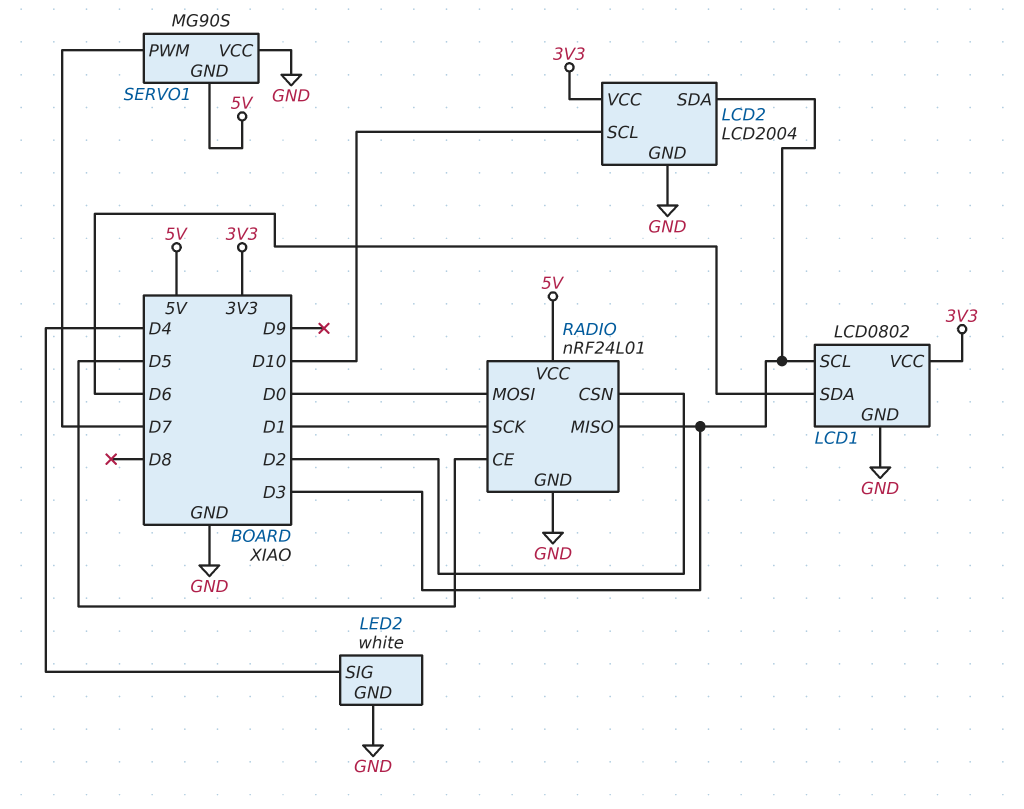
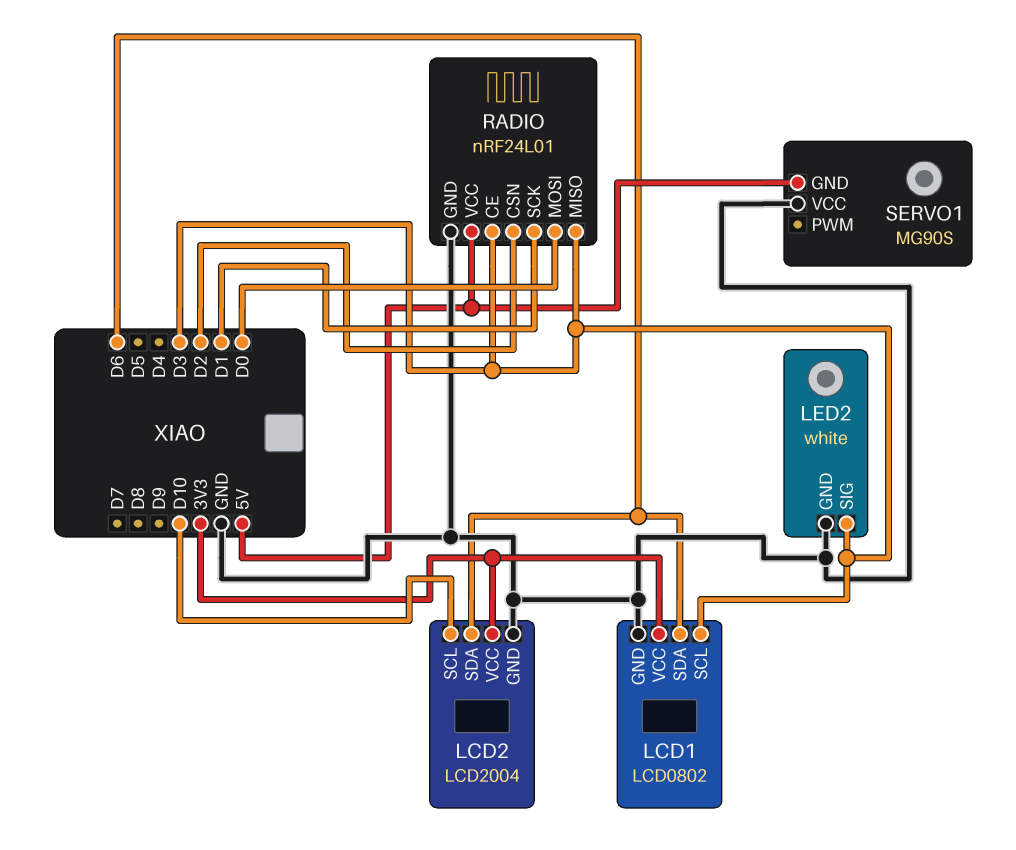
LCD2 pin SDA: D3 -> D6
LED2 pin SIG: D4 -> D3
RADIO pin CE: D5 -> D3
SERVO1 pin PWM: D7 -> none

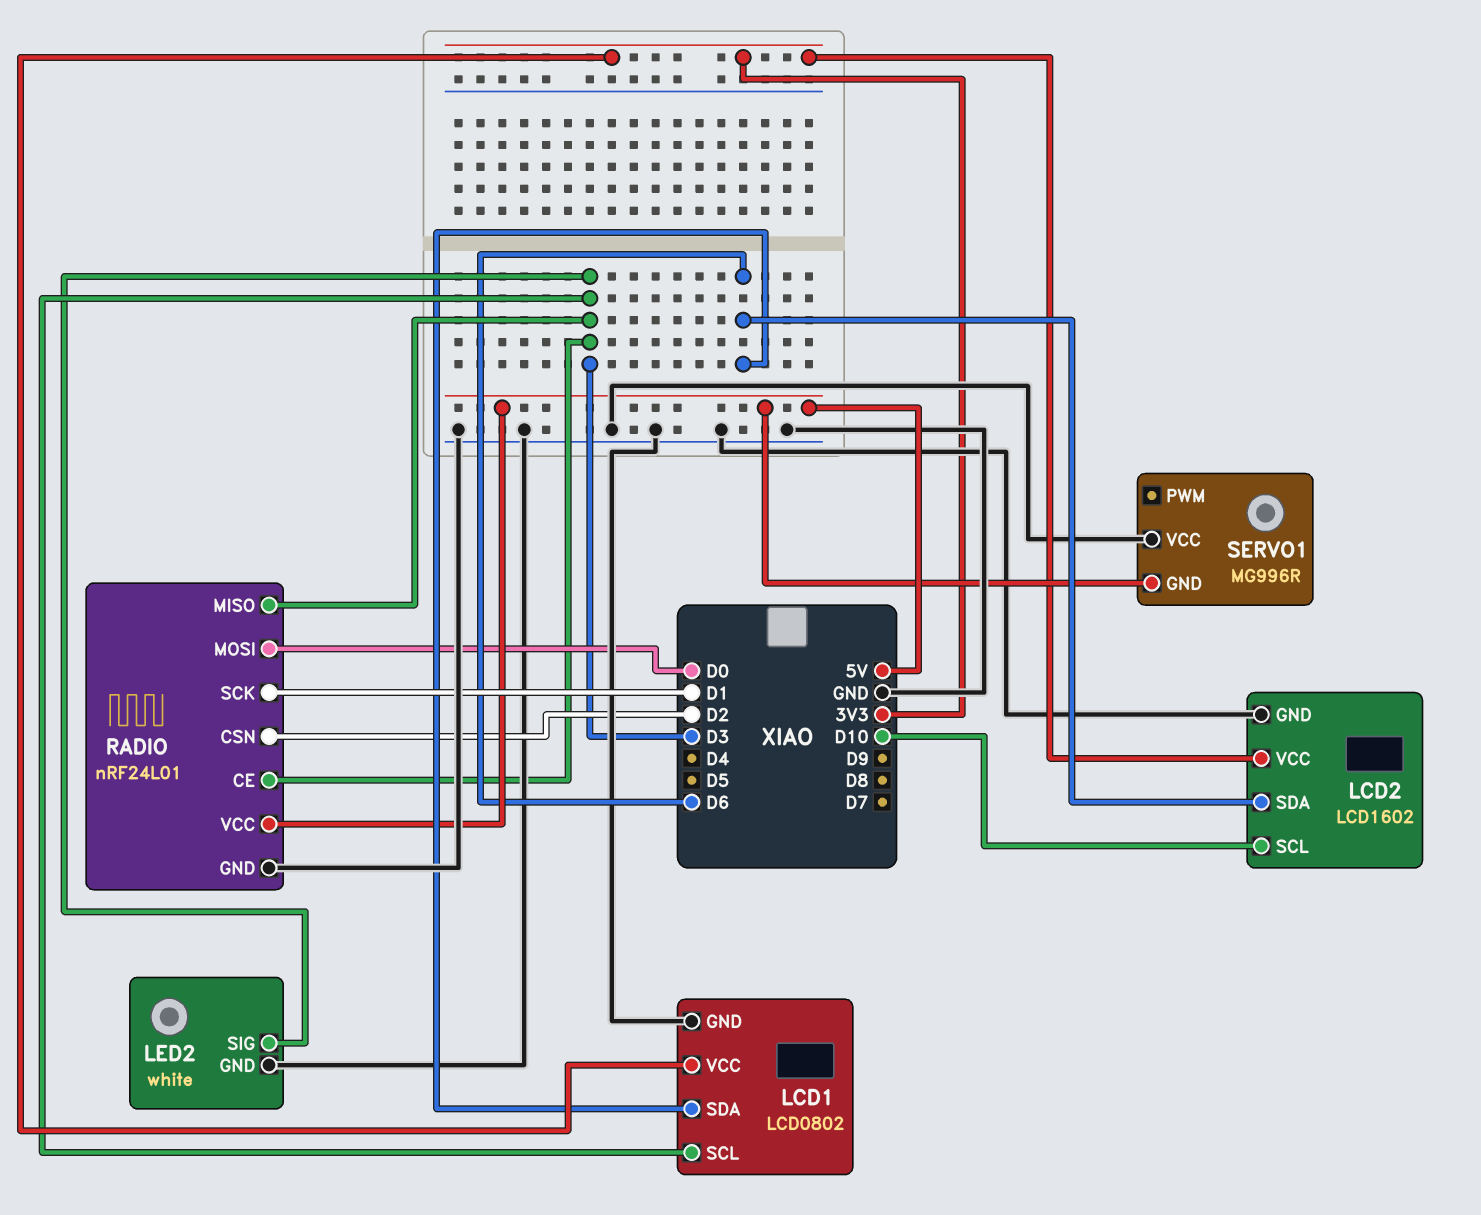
LCD2: LCD2004 -> LCD1602
SERVO1: MG90S -> MG996R

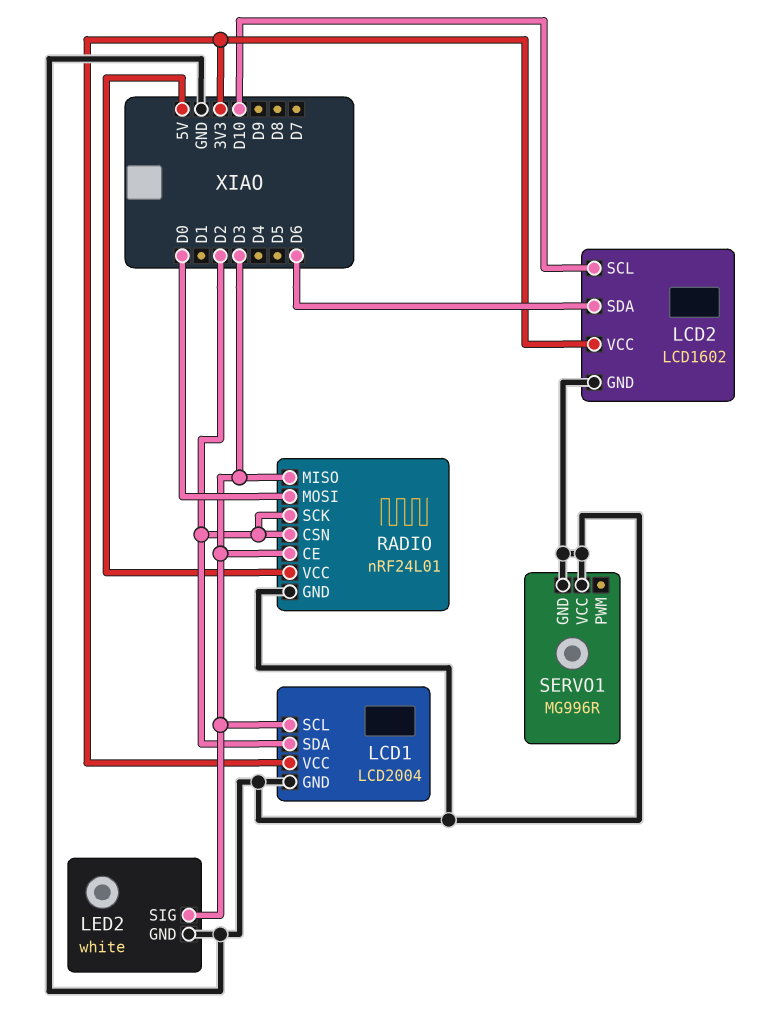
LCD1: LCD0802 -> LCD2004
LCD1 pin SDA: D6 -> D2
RADIO pin SCK: D1 -> D2
SERVO1 pin GND: 5V -> GND

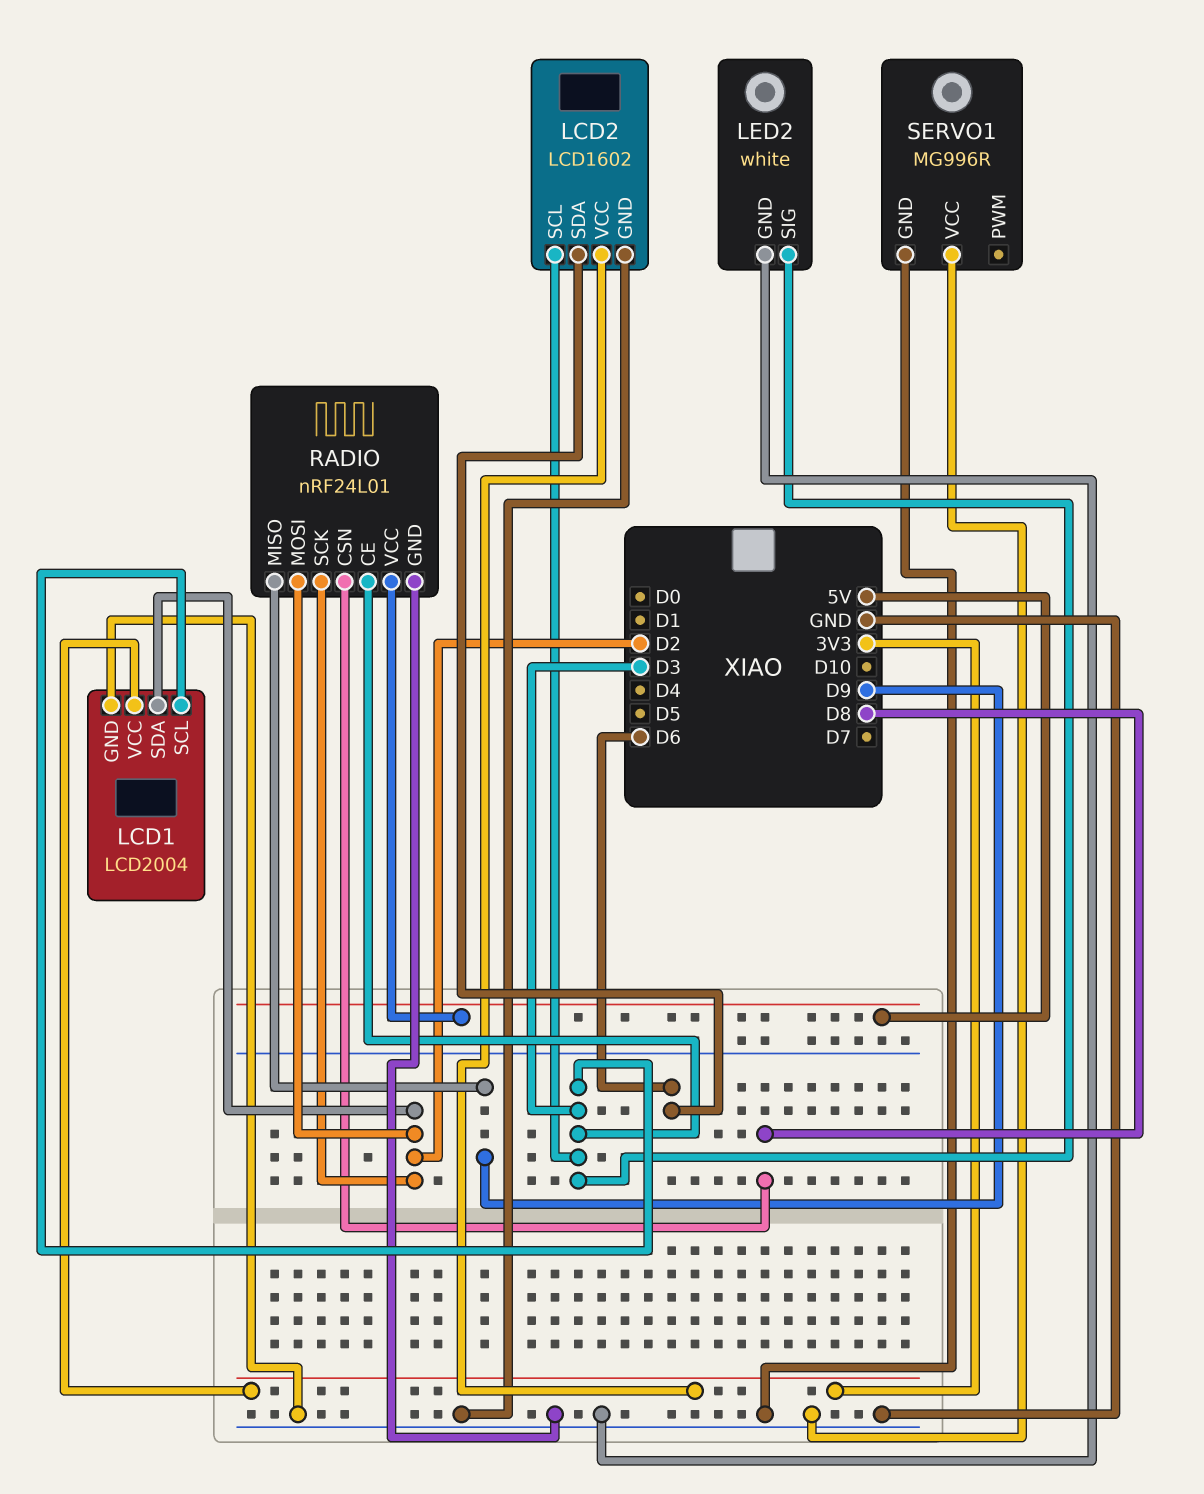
LCD2 pin SCL: D10 -> D3
RADIO pin CSN: D2 -> D8
RADIO pin MISO: D3 -> D9
RADIO pin MOSI: D0 -> D2

